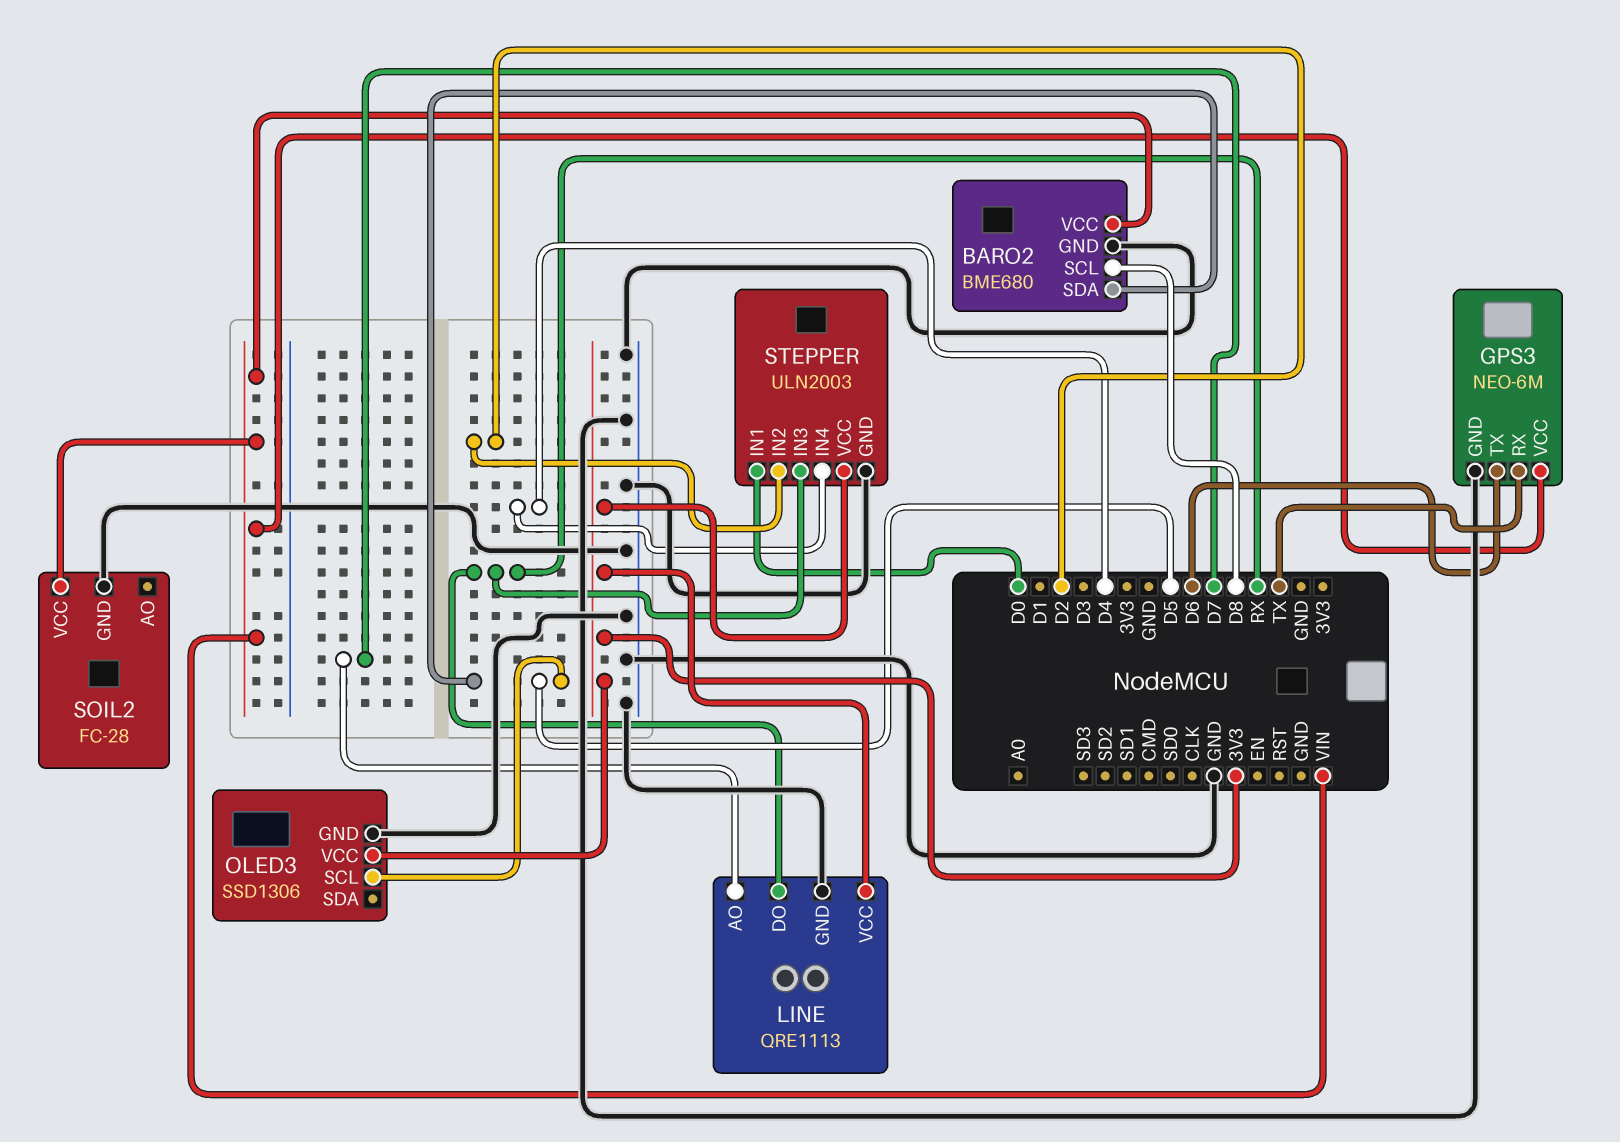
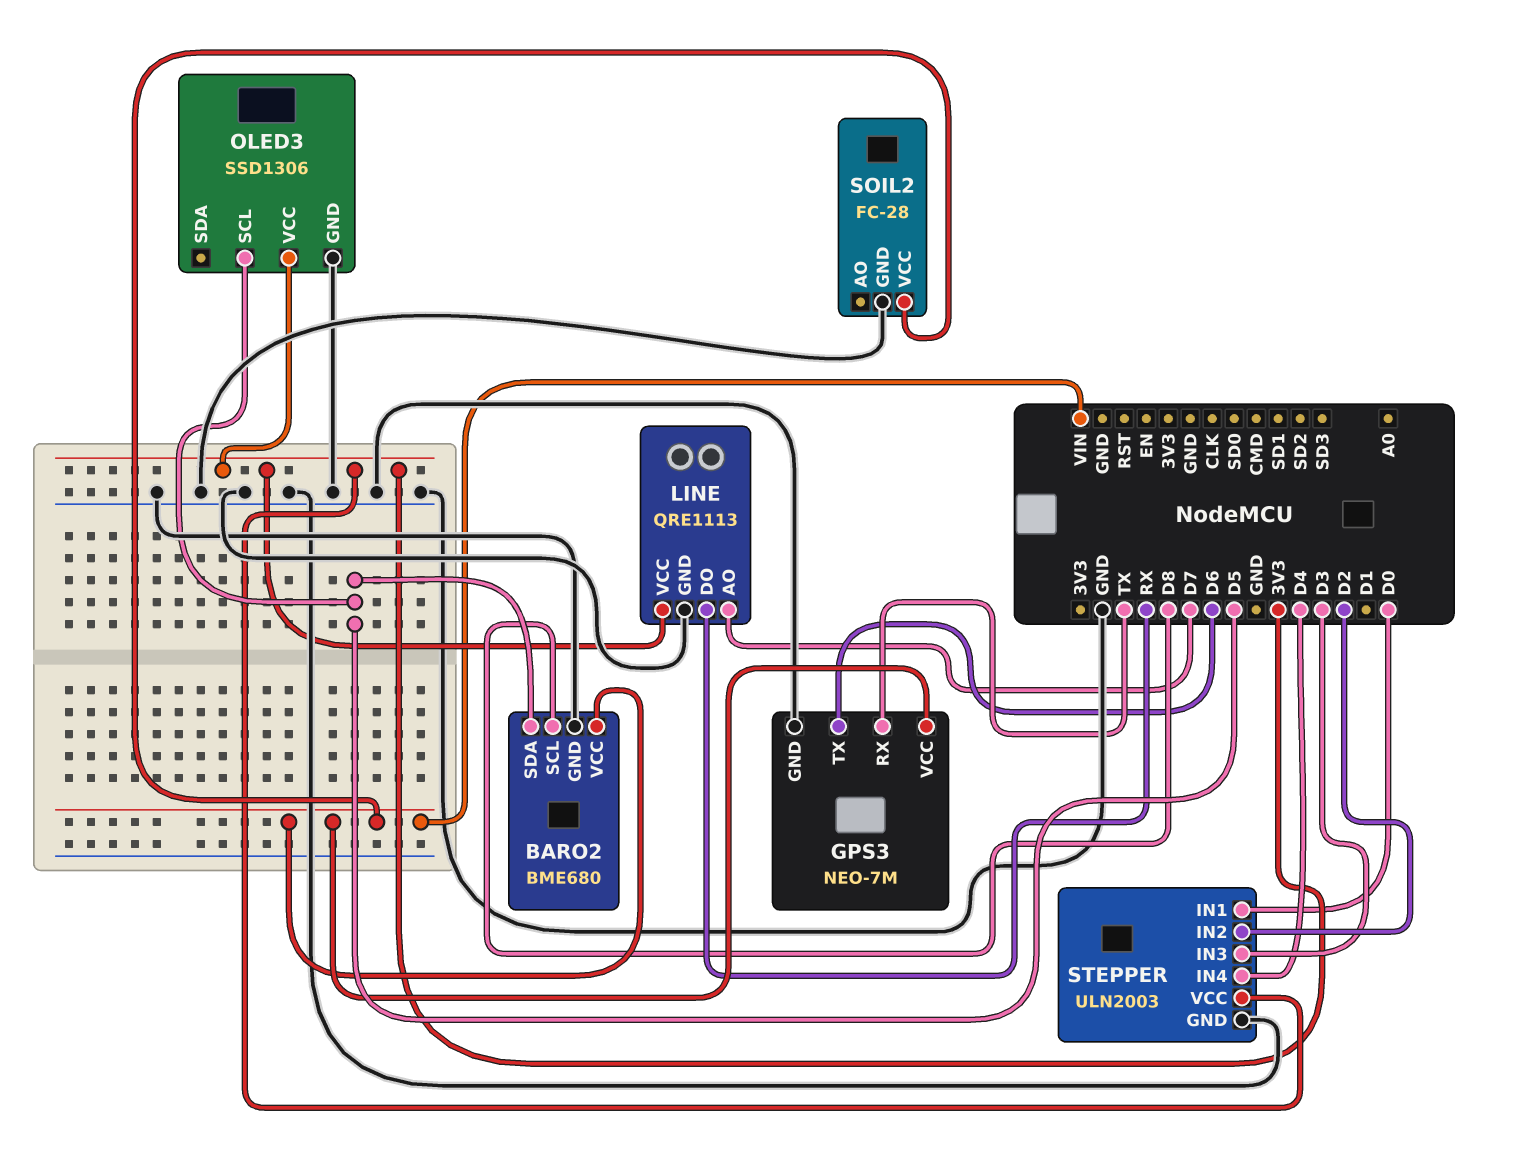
GPS3: NEO-6M -> NEO-7M
STEPPER pin IN3: RX -> D3

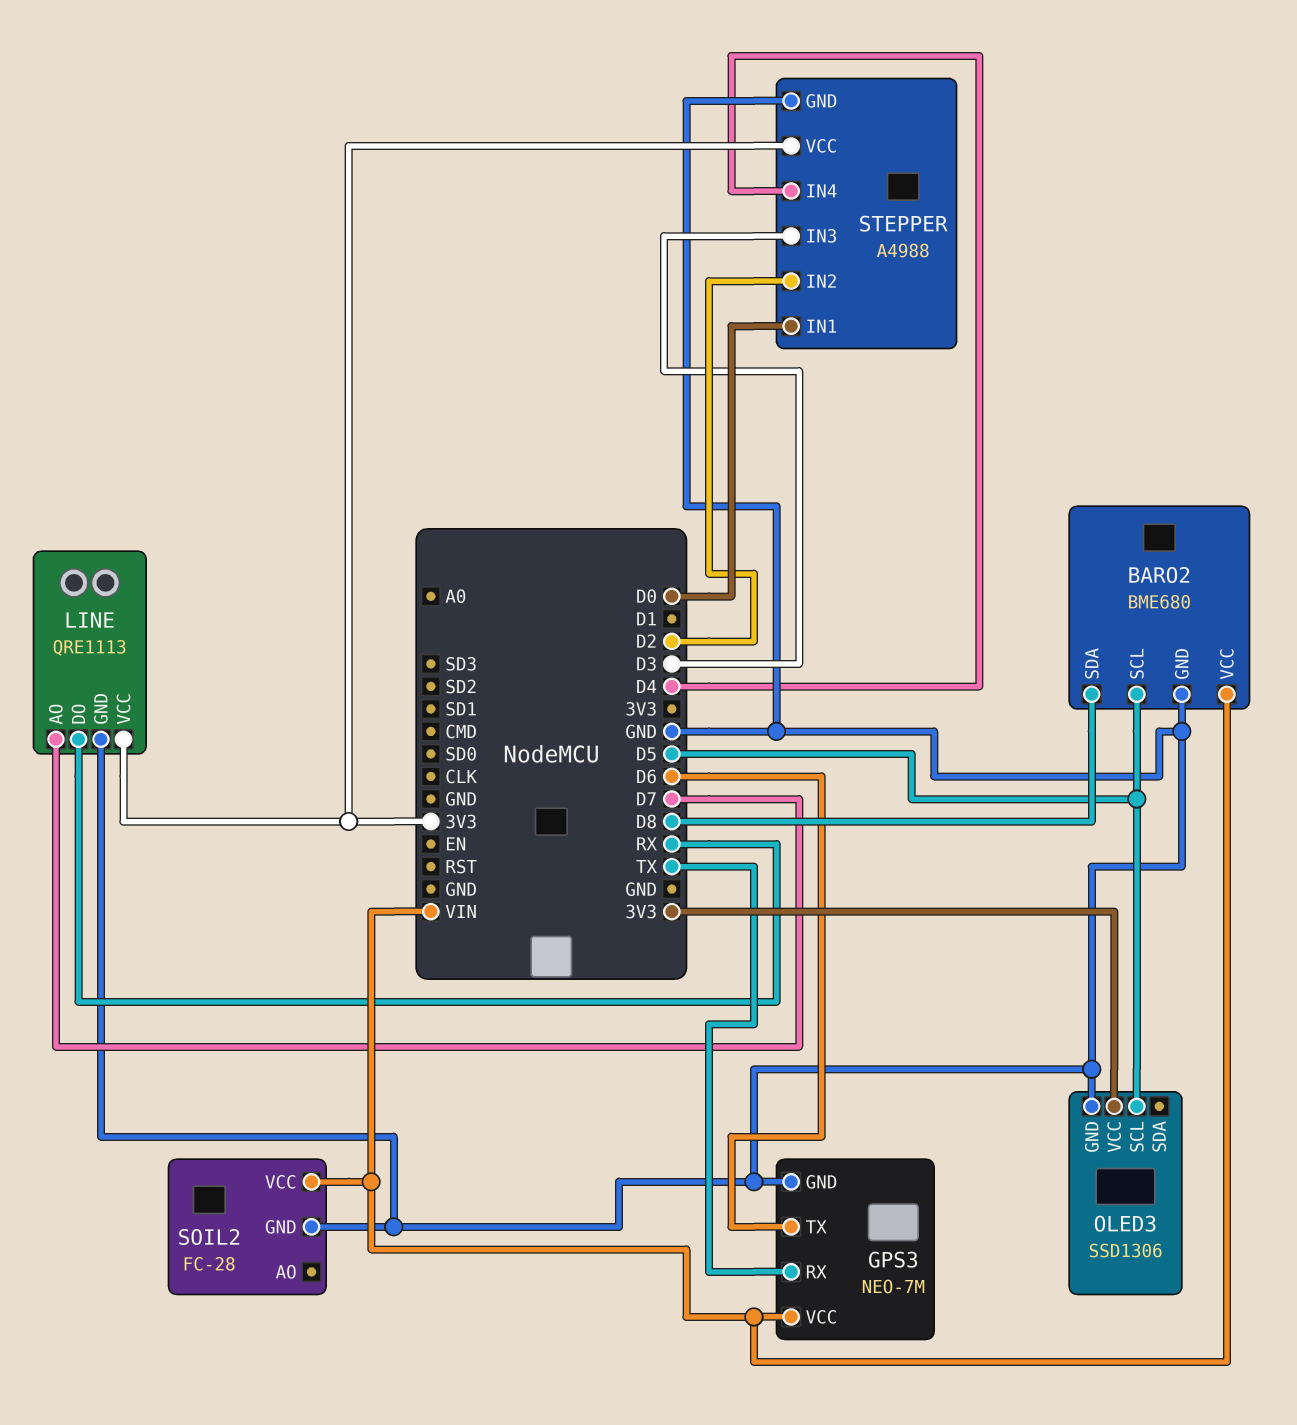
BARO2 pin SCL: D8 -> D5
BARO2 pin SDA: D5 -> D8
STEPPER: ULN2003 -> A4988

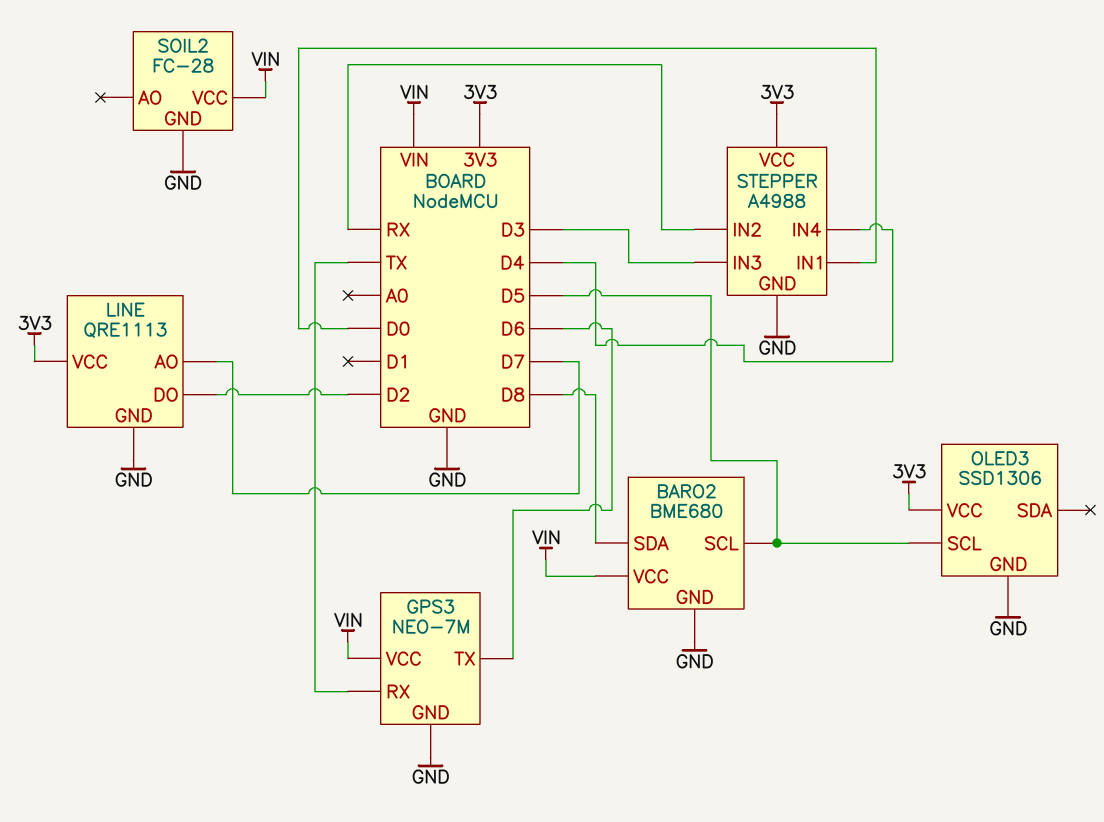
LINE pin DO: RX -> D2
STEPPER pin IN2: D2 -> RX

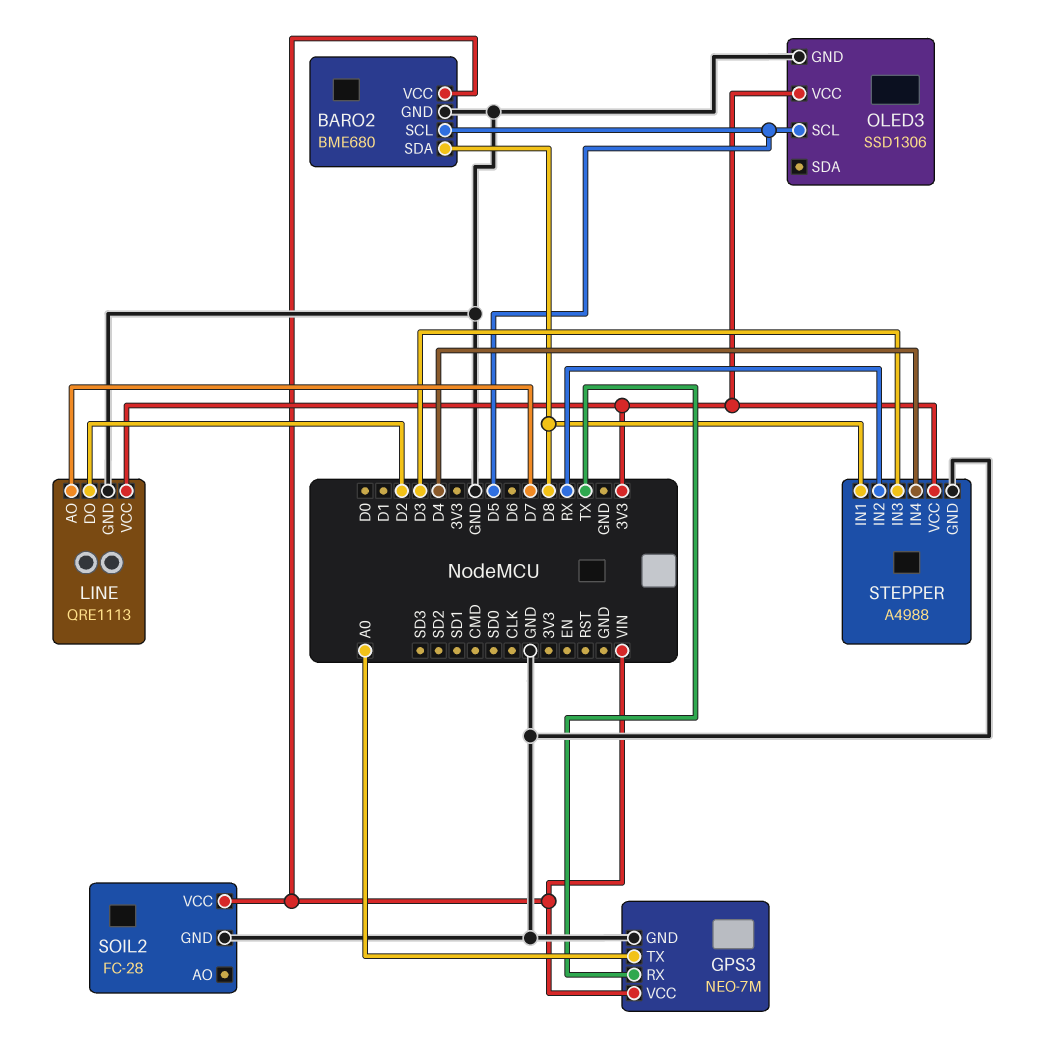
GPS3 pin TX: D6 -> A0
STEPPER pin IN1: D0 -> D8

